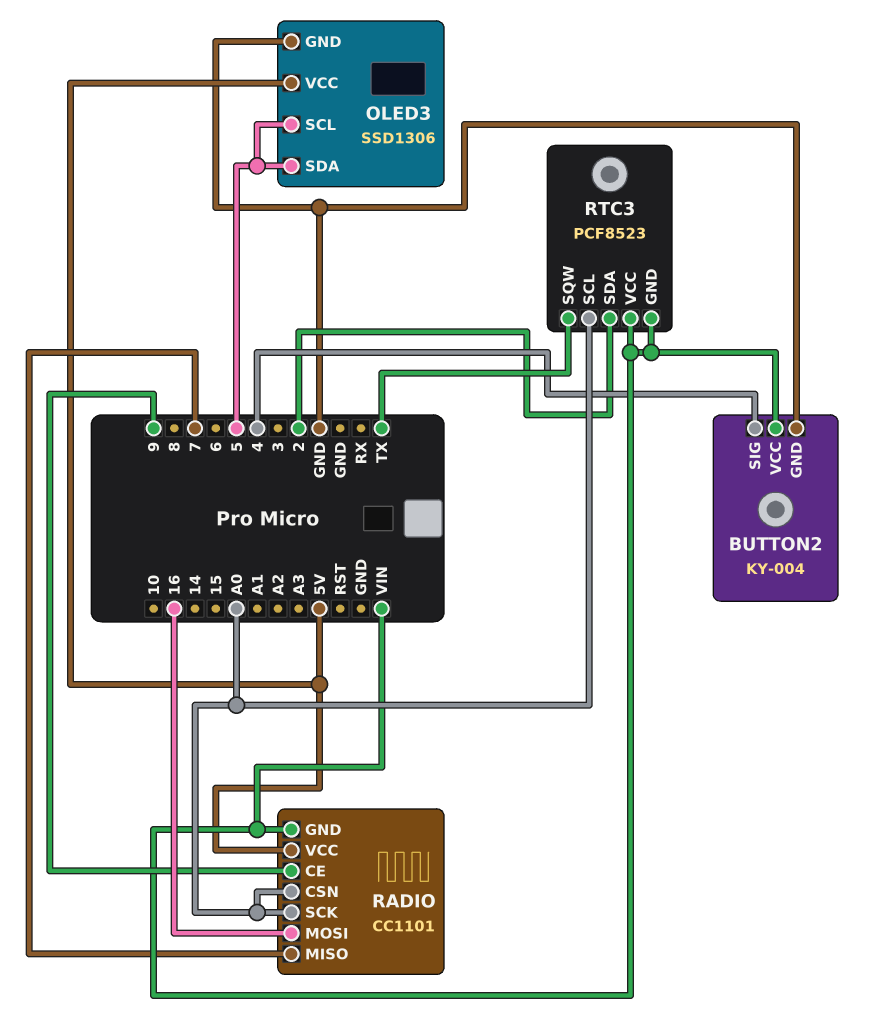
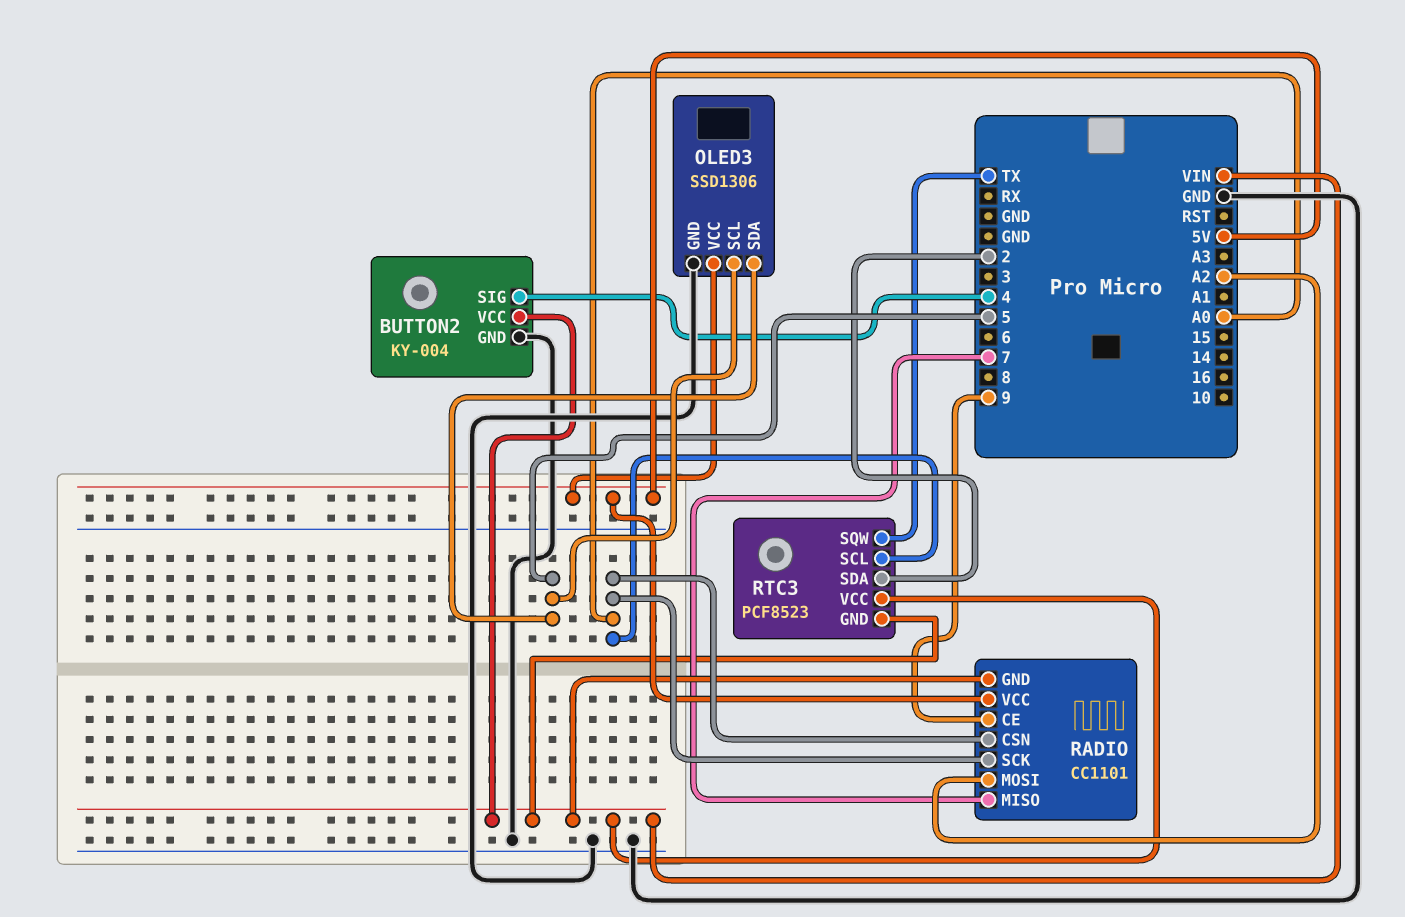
RADIO pin MOSI: 16 -> A2

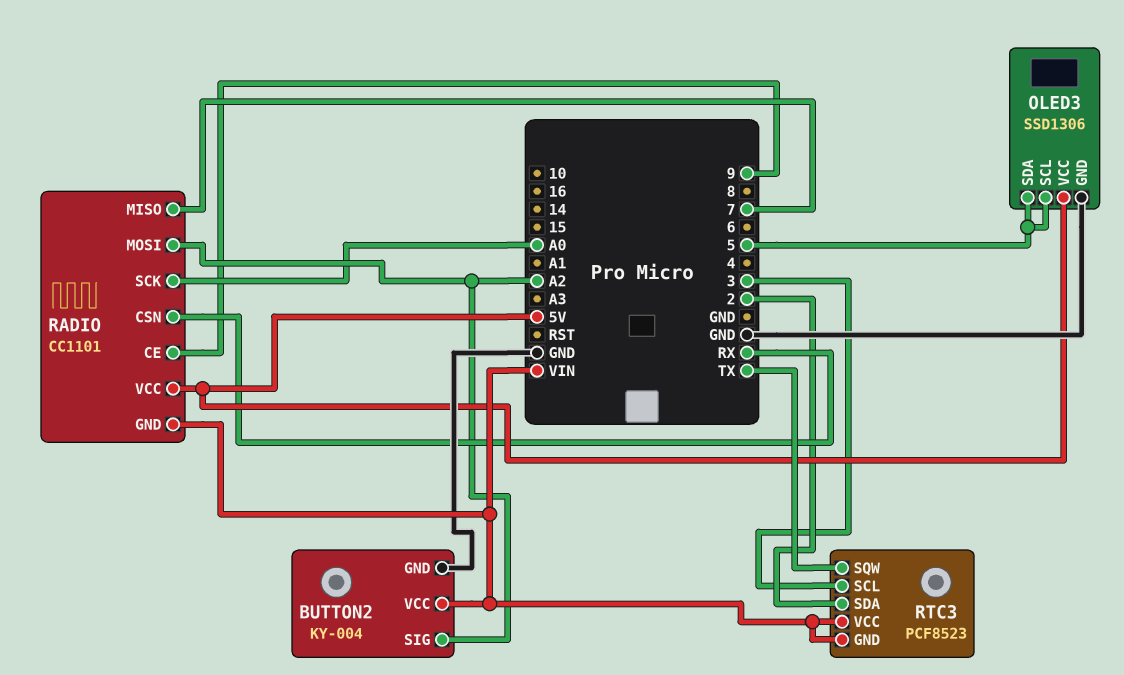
BUTTON2 pin SIG: 4 -> A2
RADIO pin CSN: A0 -> RX
RTC3 pin SCL: A0 -> 3

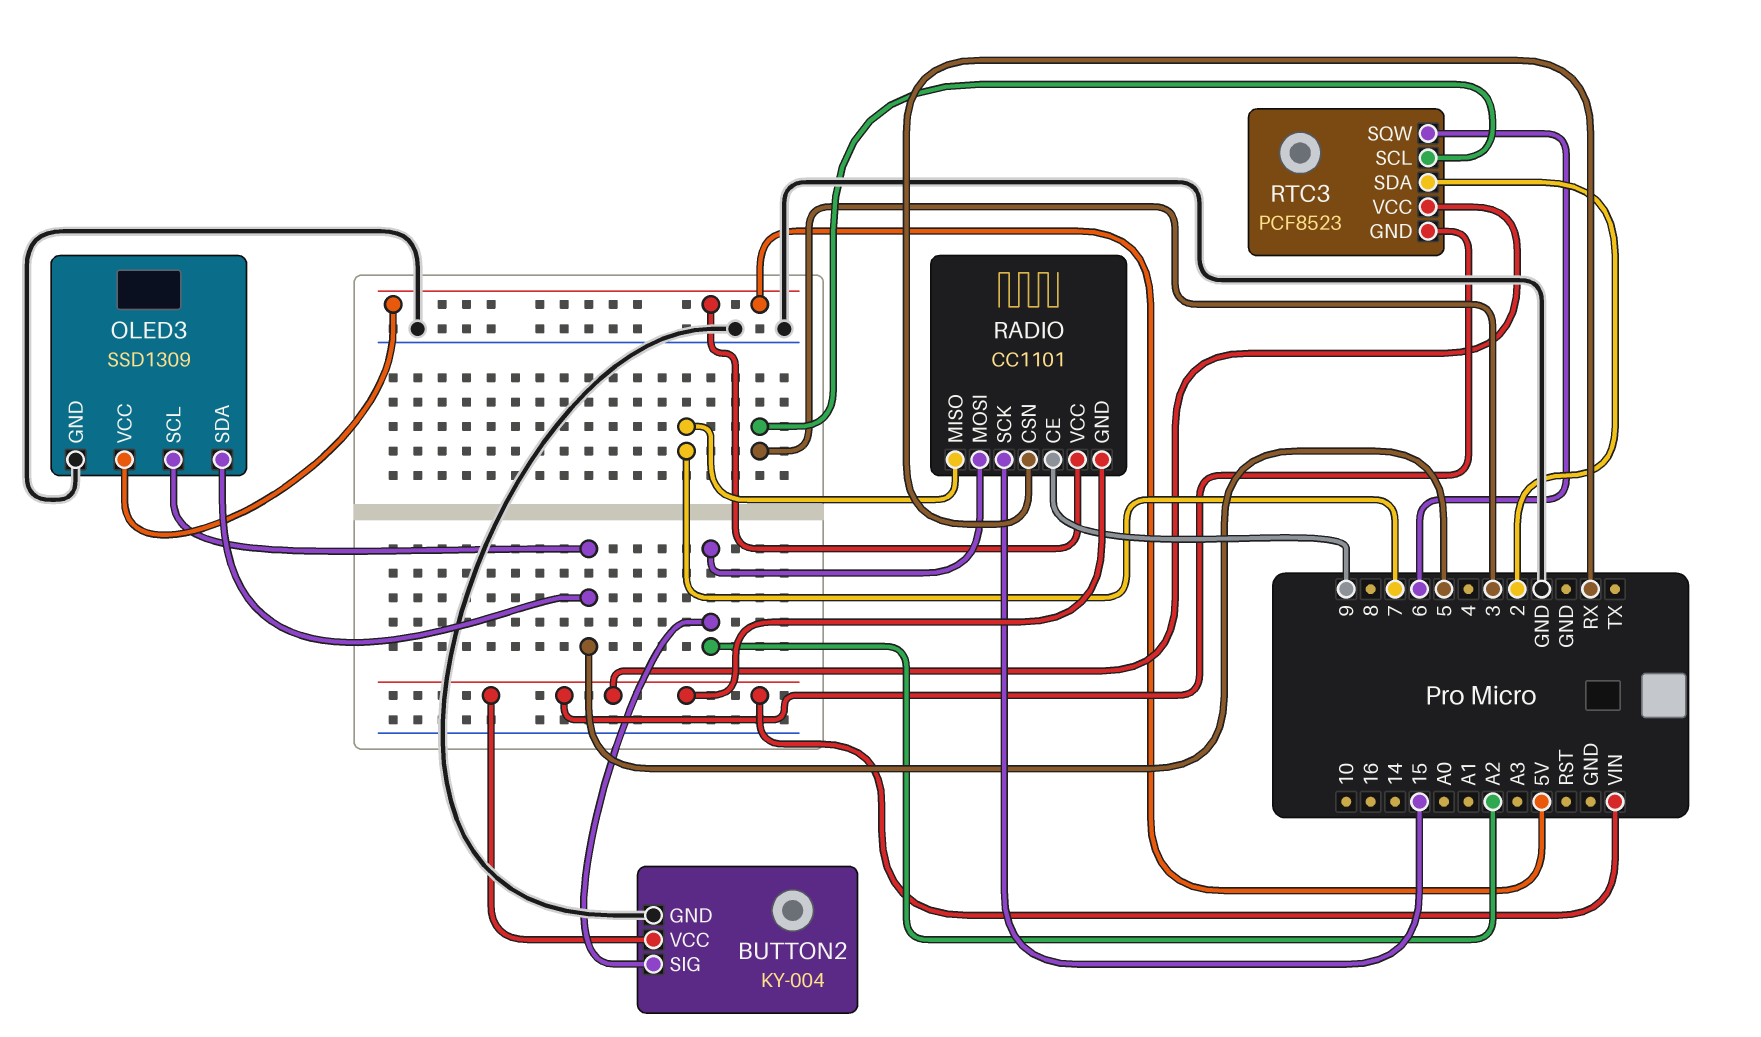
OLED3: SSD1306 -> SSD1309
RADIO pin SCK: A0 -> 15
RTC3 pin SQW: TX -> 6

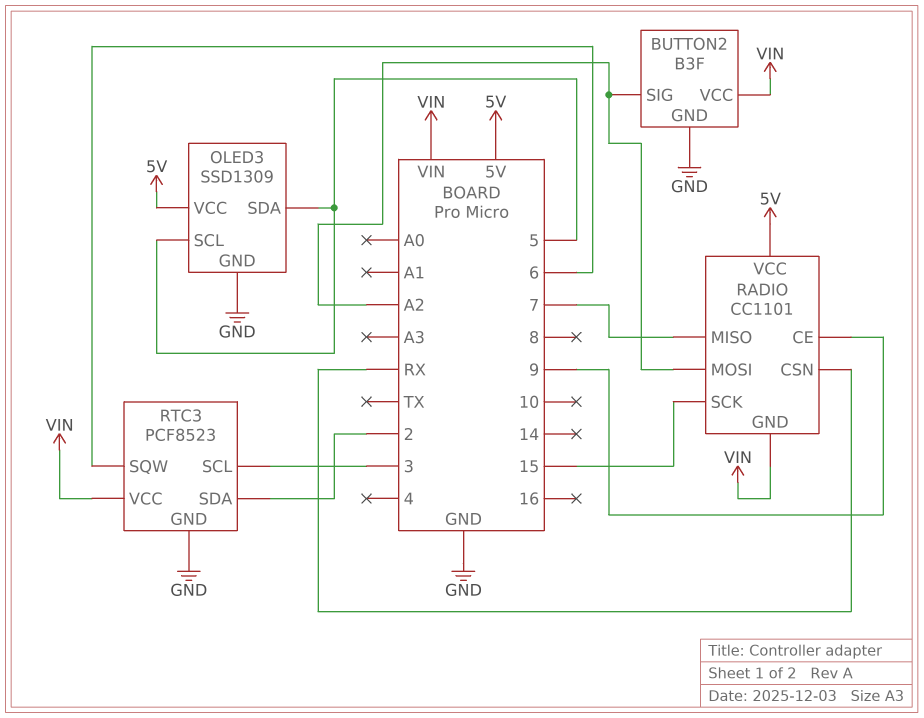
BUTTON2: KY-004 -> B3F
RTC3 pin GND: VIN -> GND

